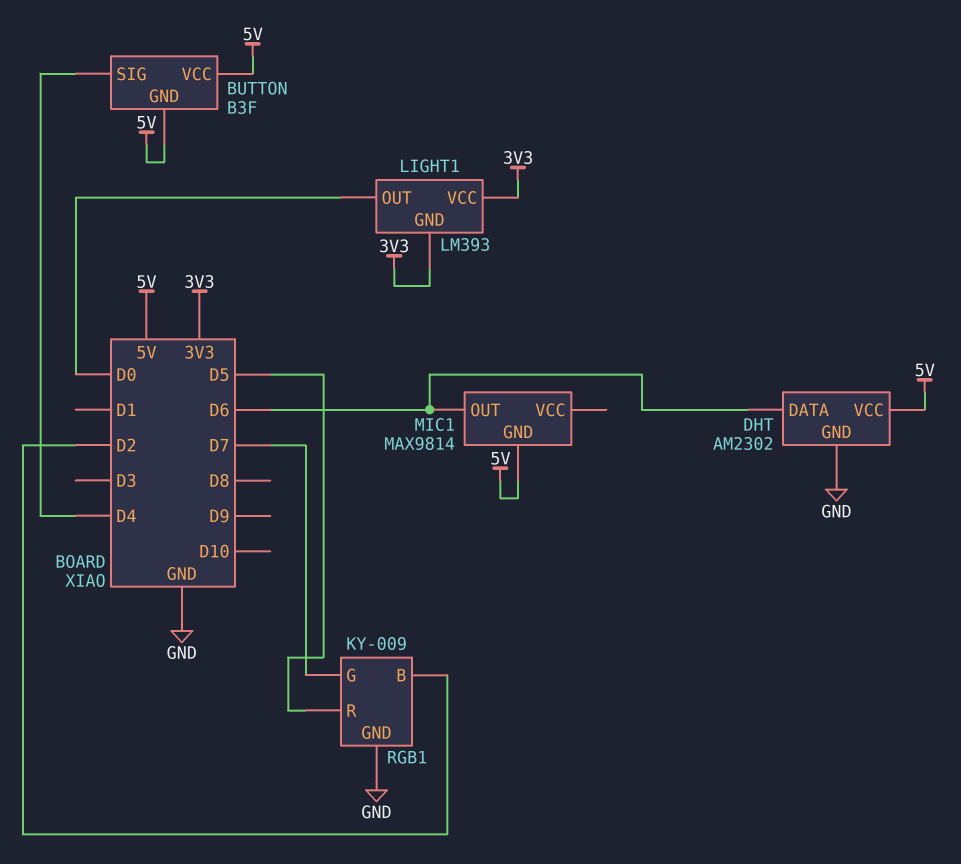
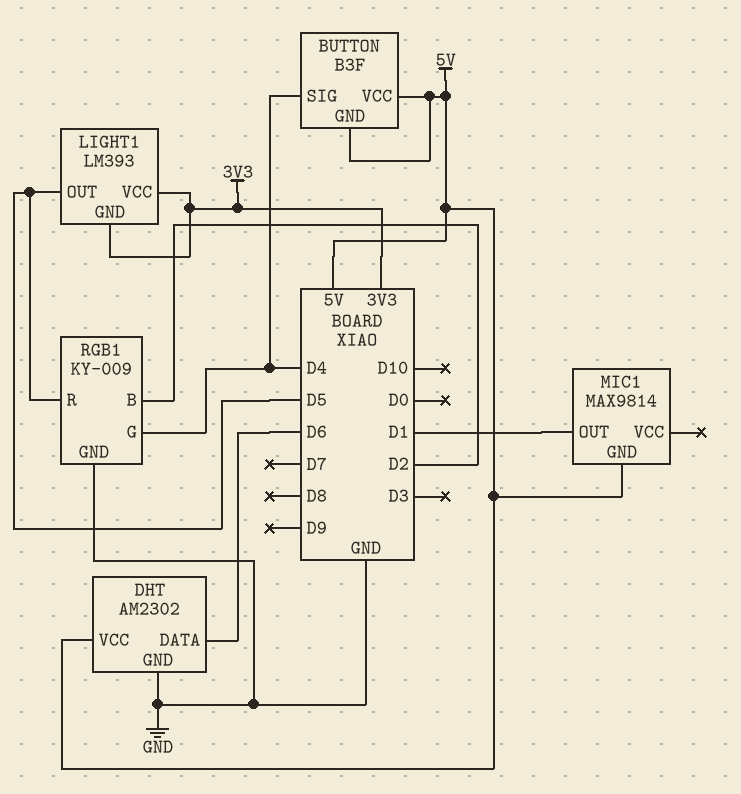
LIGHT1 pin OUT: D0 -> D5
MIC1 pin OUT: D6 -> D1
RGB1 pin G: D7 -> D4

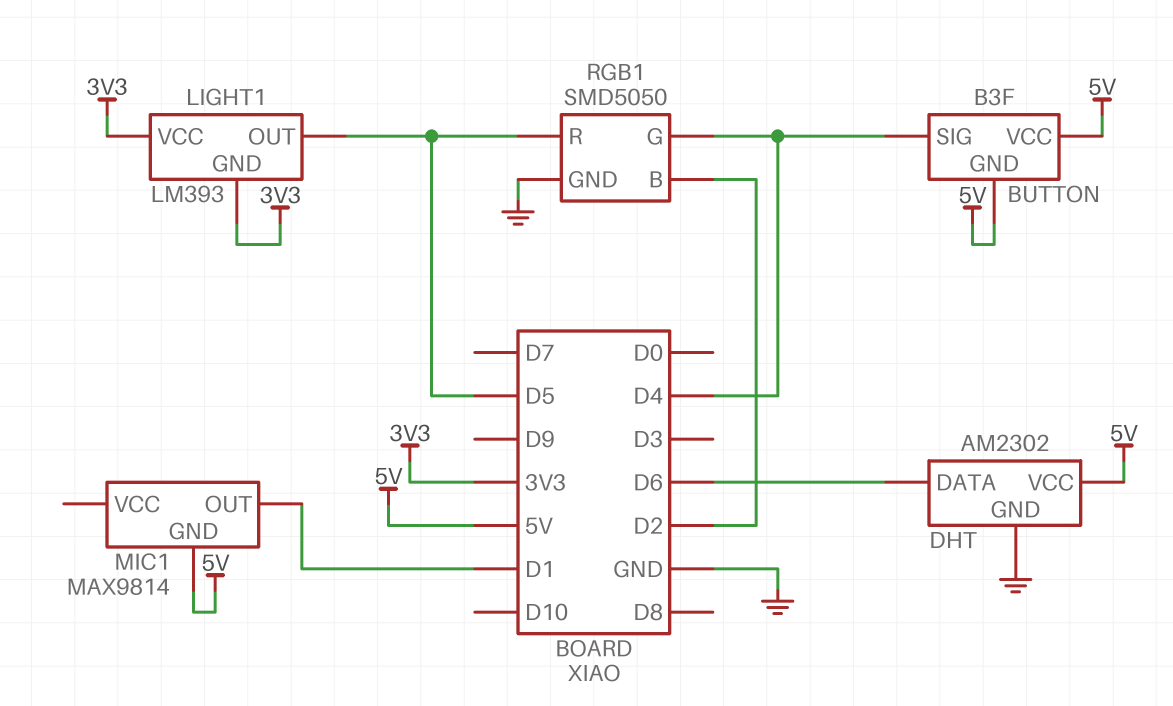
RGB1: KY-009 -> SMD5050

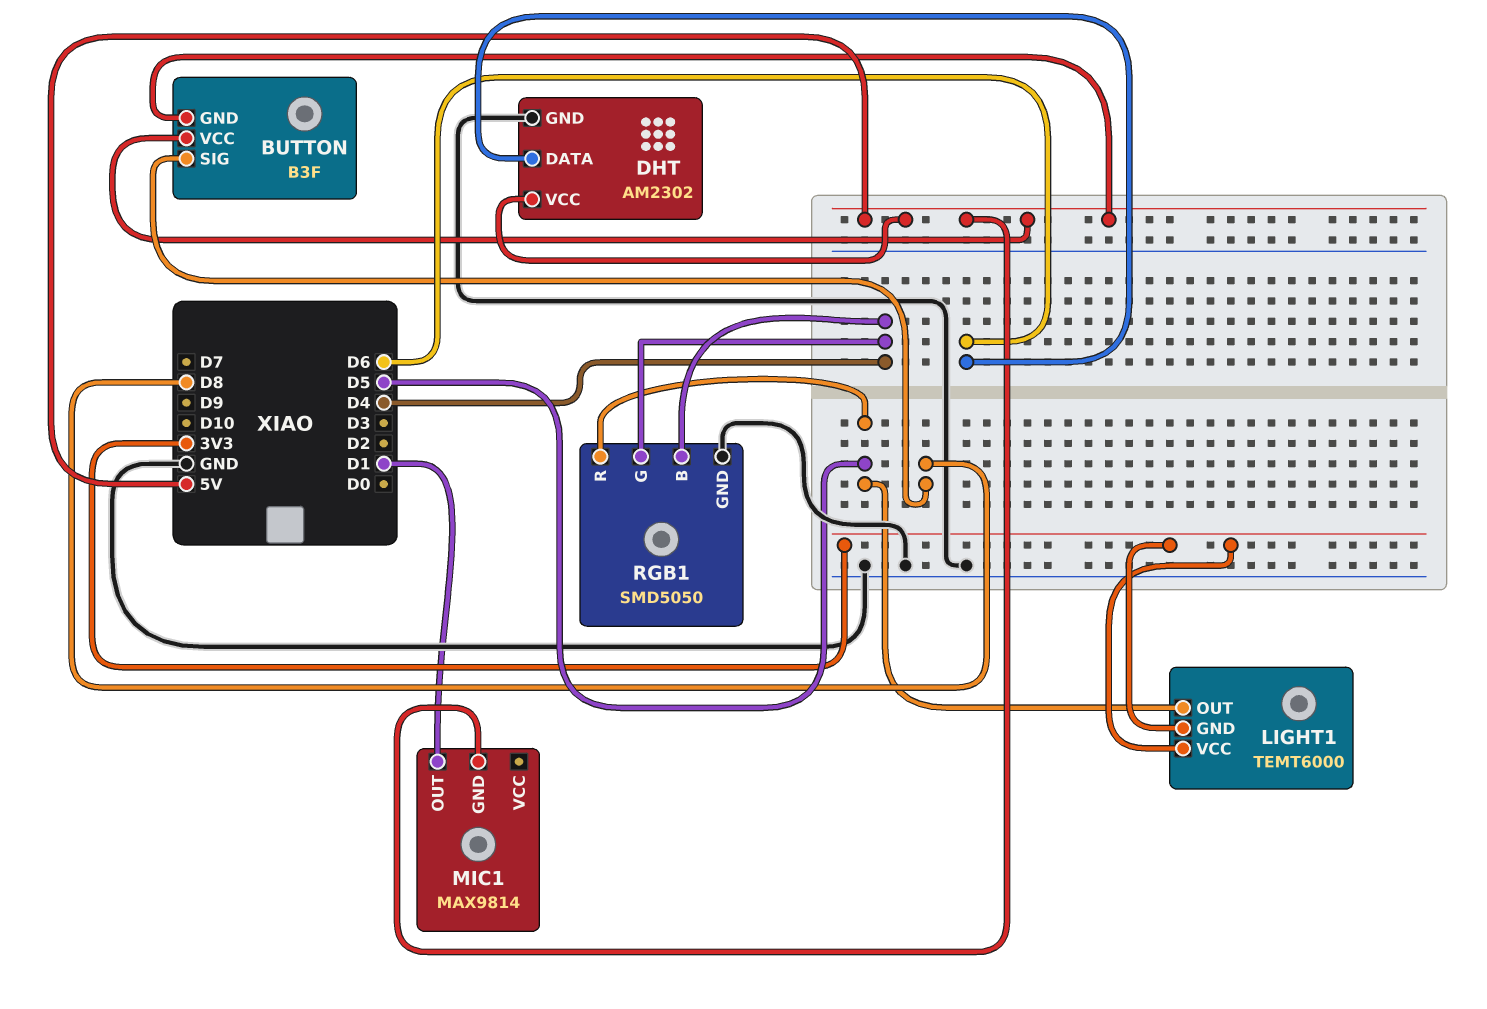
BUTTON pin SIG: D4 -> D8
LIGHT1: LM393 -> TEMT6000
RGB1 pin B: D2 -> D4

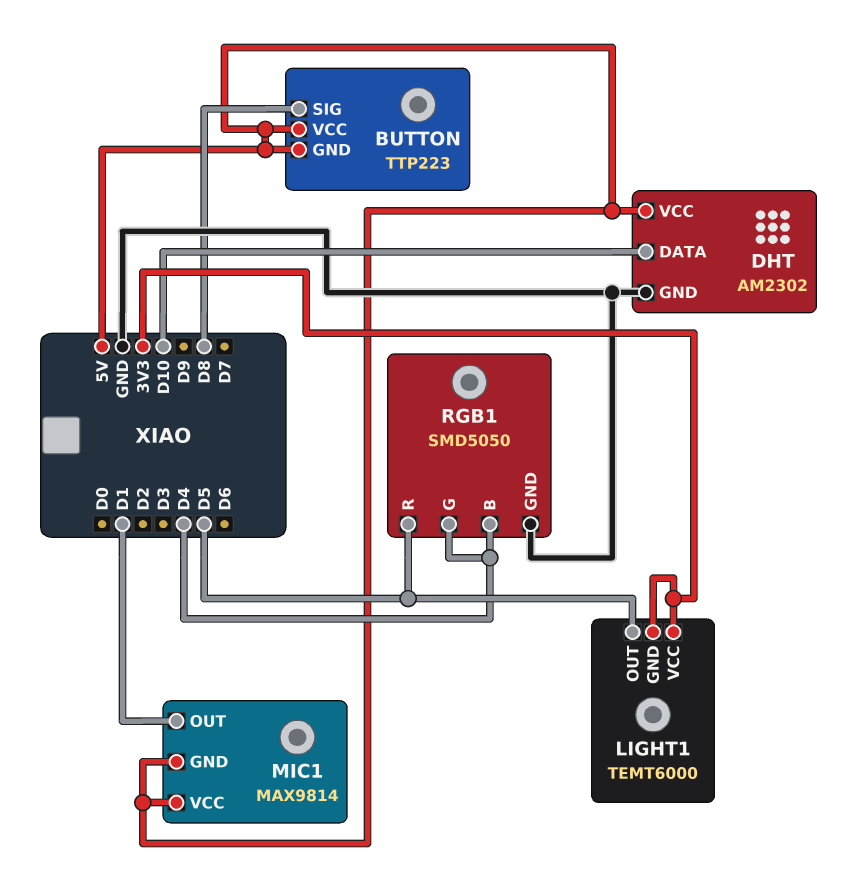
BUTTON: B3F -> TTP223
DHT pin DATA: D6 -> D10
MIC1 pin VCC: none -> 5V

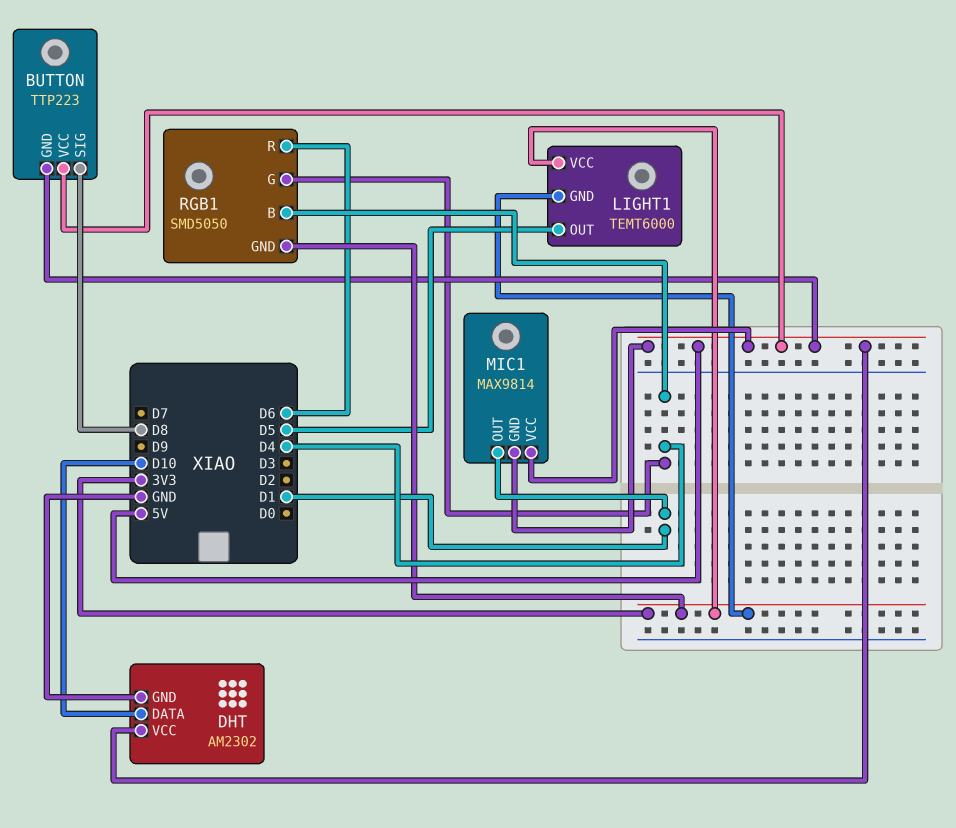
RGB1 pin GND: GND -> 3V3
RGB1 pin R: D5 -> D6

